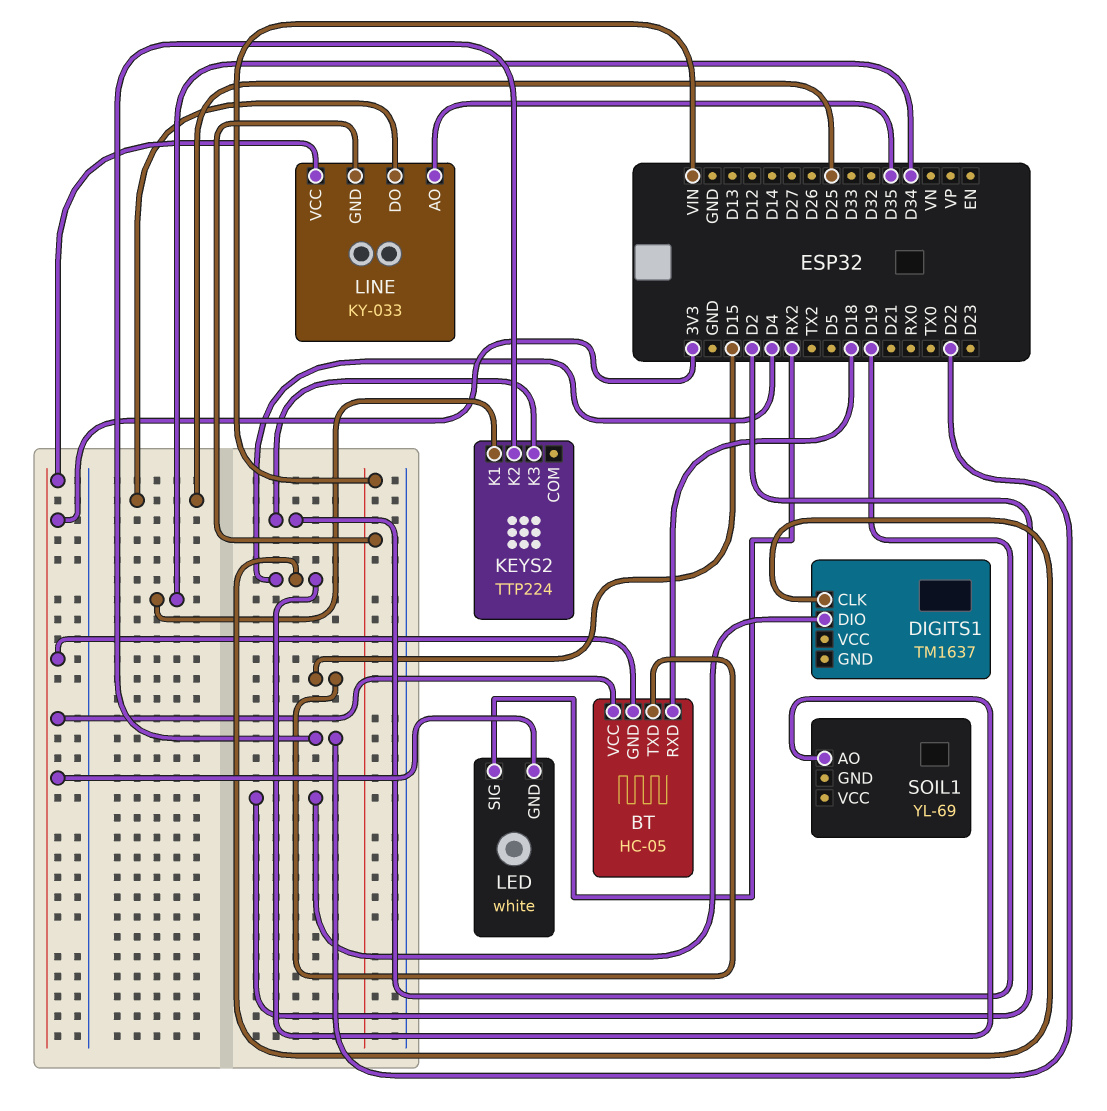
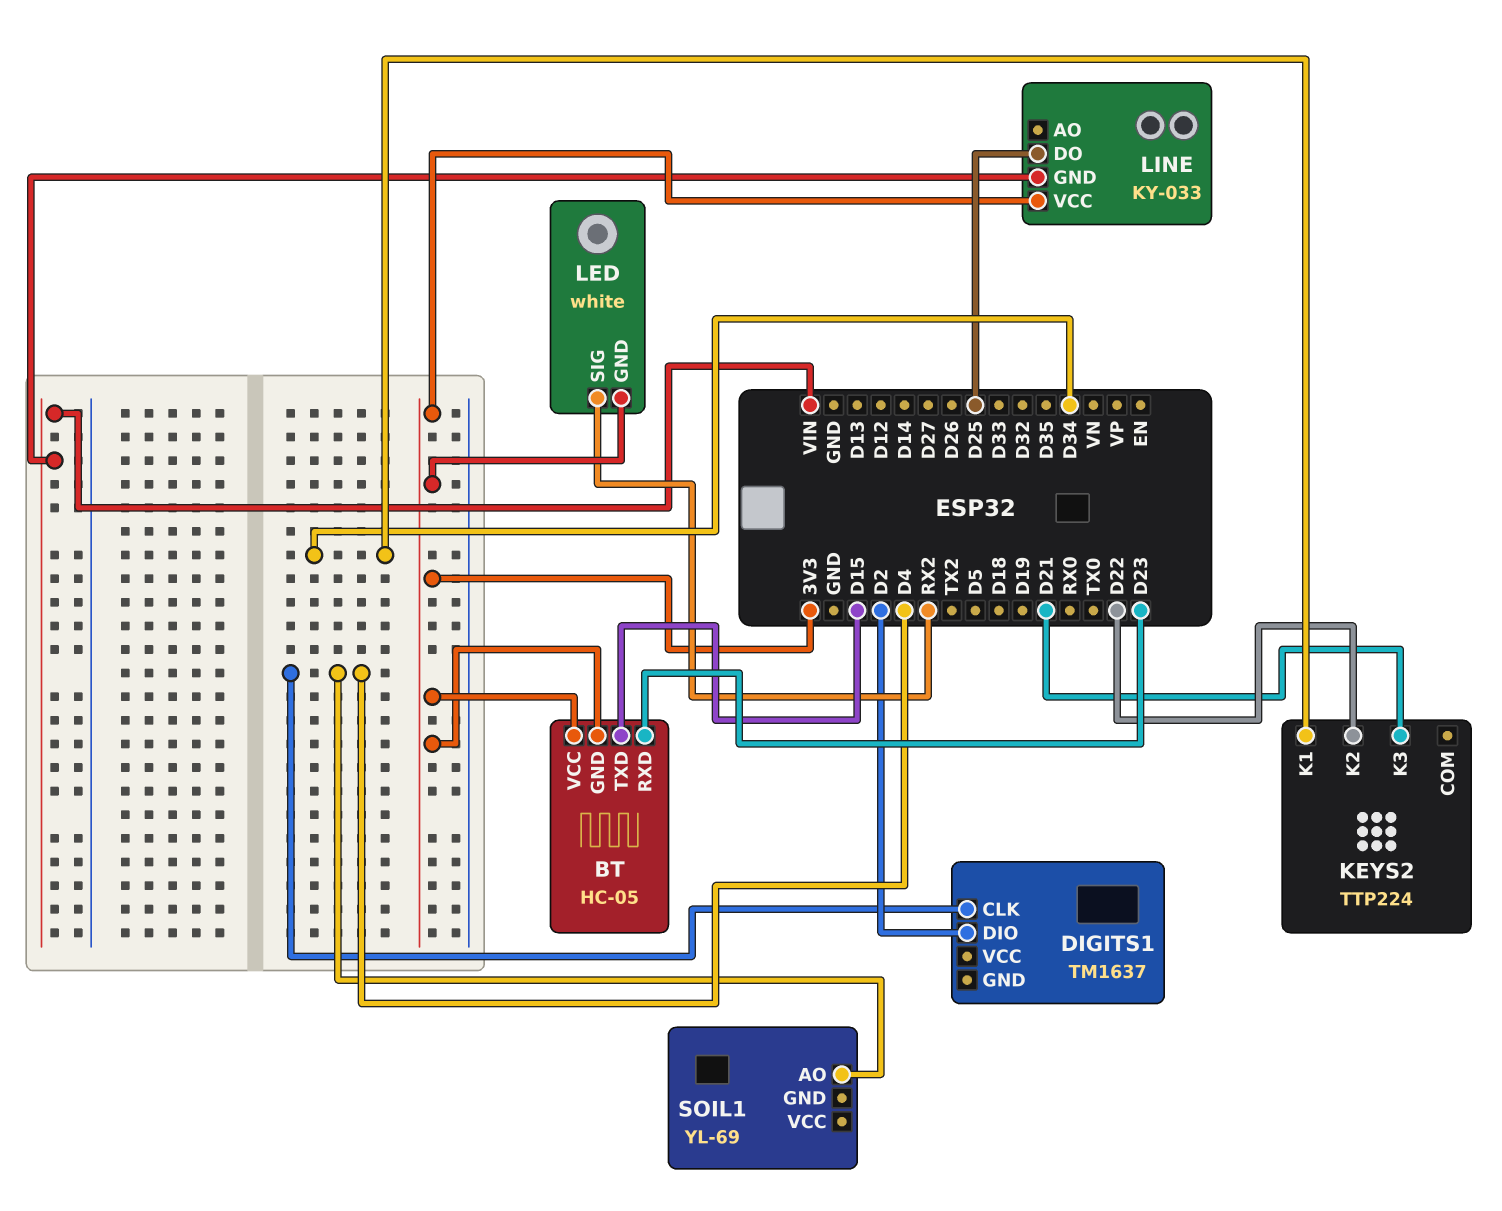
BT pin RXD: D18 -> D23
KEYS2 pin K3: D19 -> D21
LINE pin AO: D35 -> none

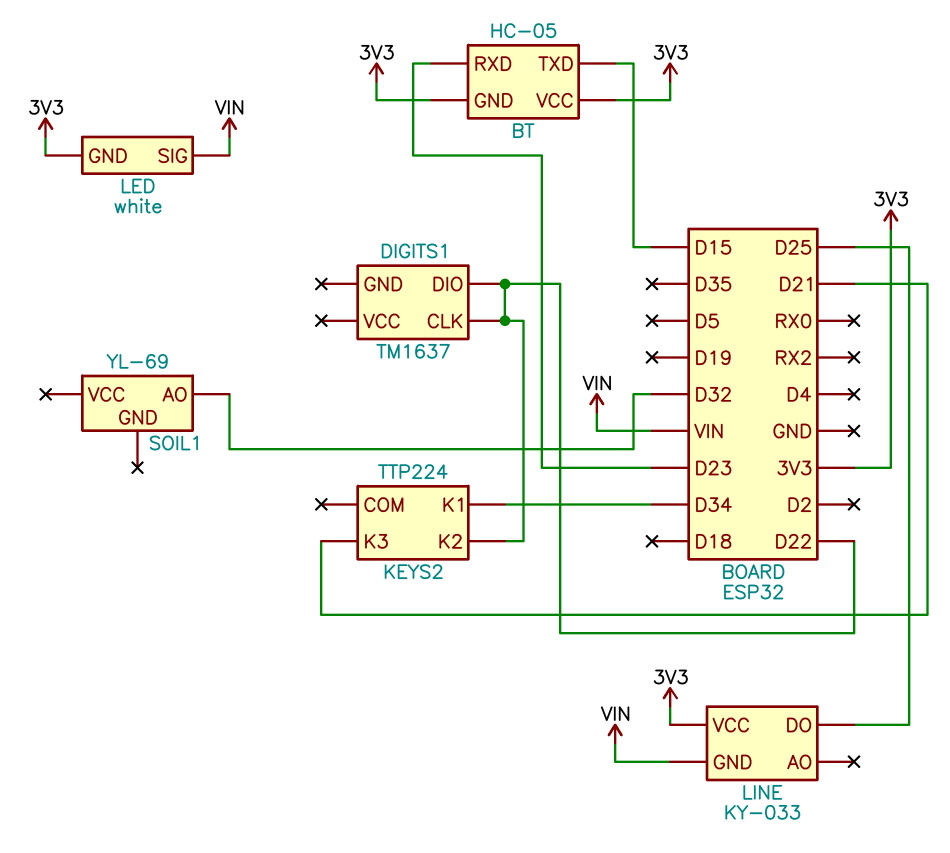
DIGITS1 pin CLK: D4 -> D22
DIGITS1 pin DIO: D2 -> D22
LED pin SIG: RX2 -> VIN
SOIL1 pin AO: D4 -> D32

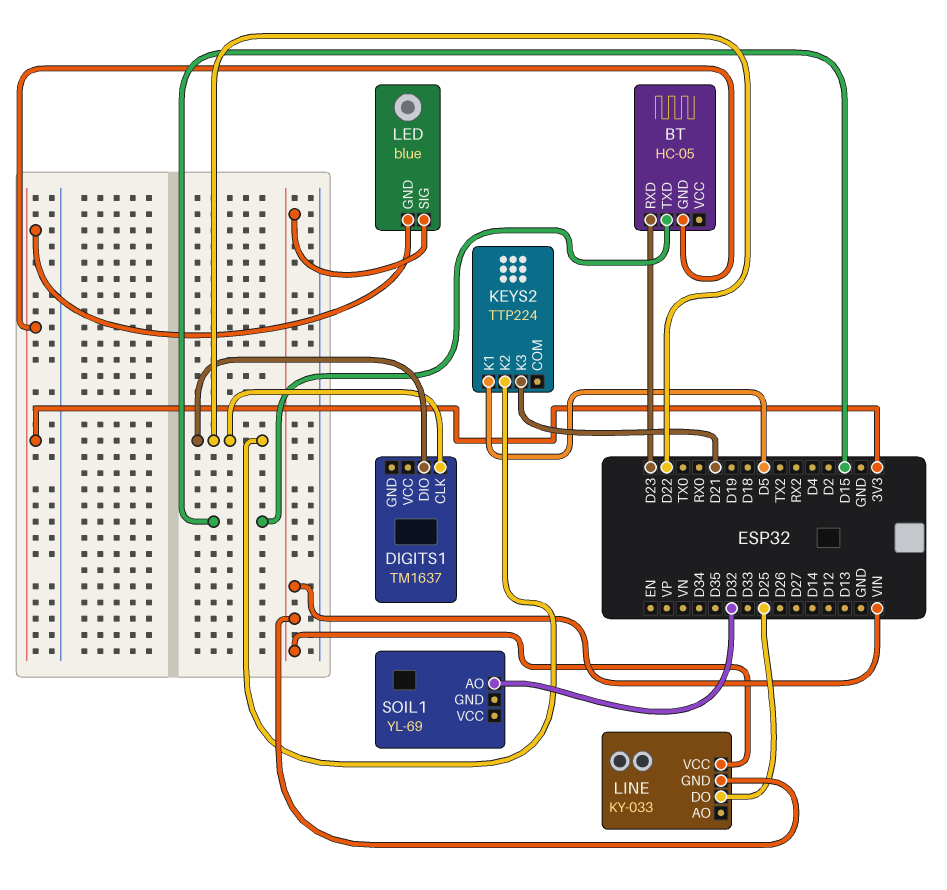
BT pin VCC: 3V3 -> none
KEYS2 pin K1: D34 -> D5
LED: white -> blue
LINE pin VCC: 3V3 -> VIN

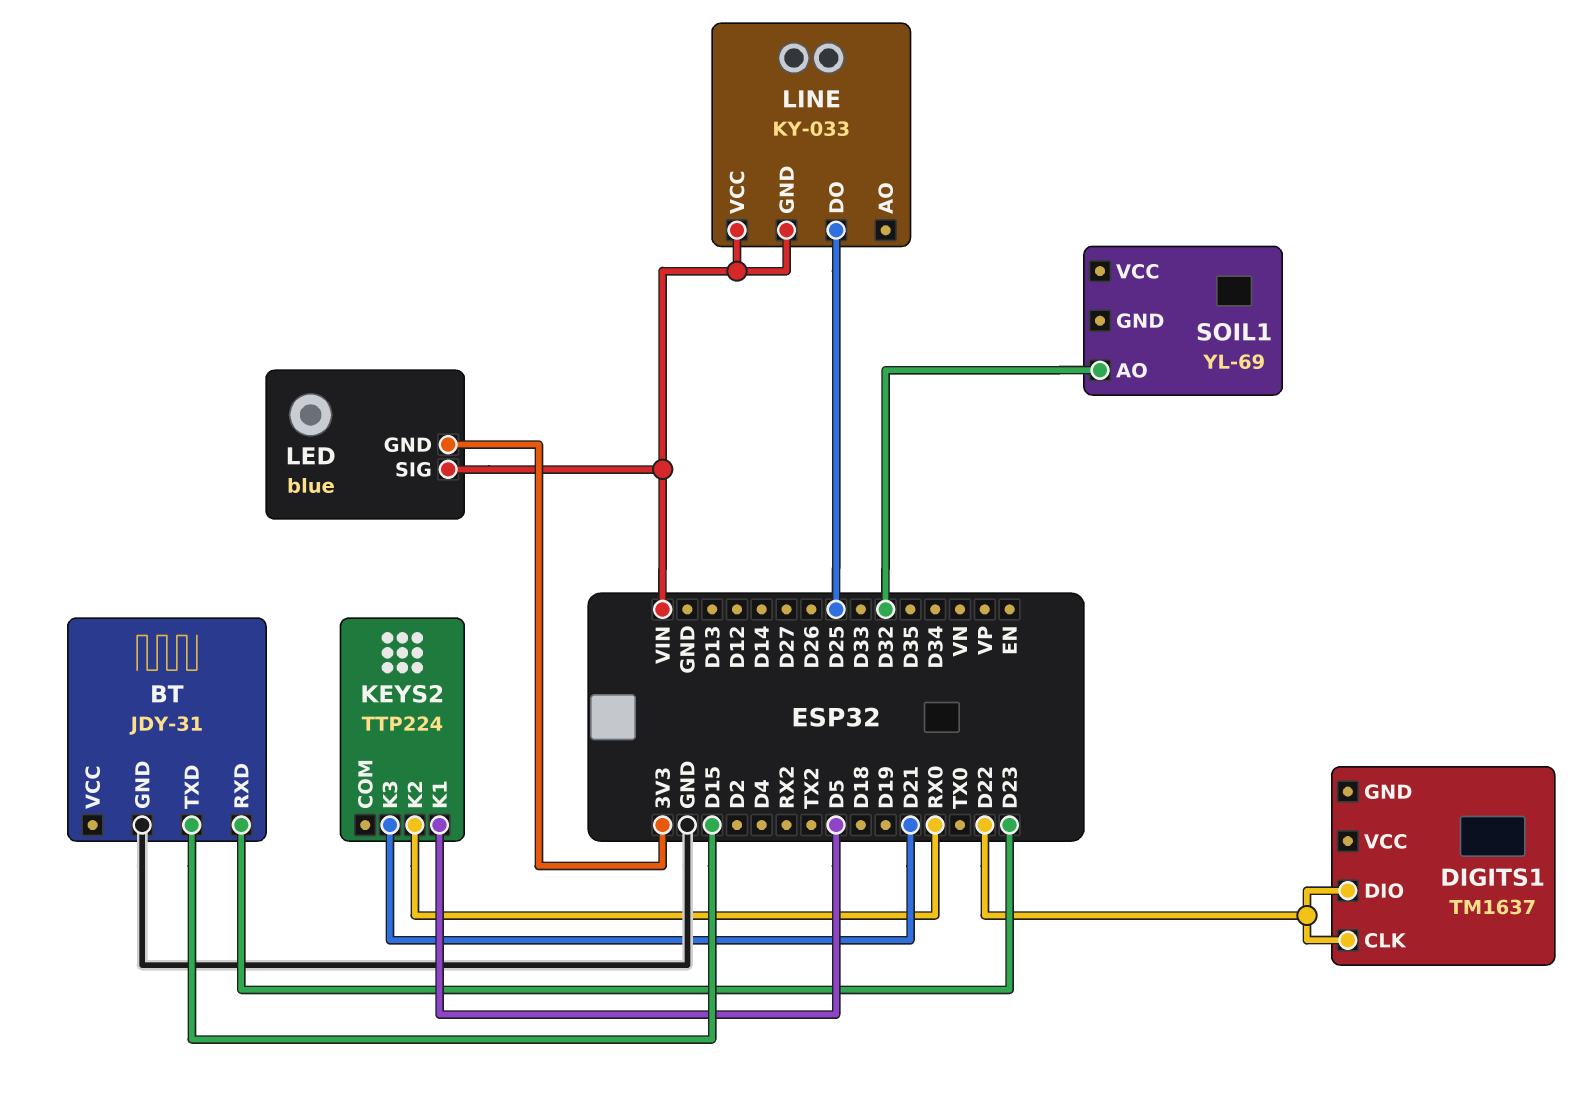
BT: HC-05 -> JDY-31
BT pin GND: 3V3 -> GND
KEYS2 pin K2: D22 -> RX0

